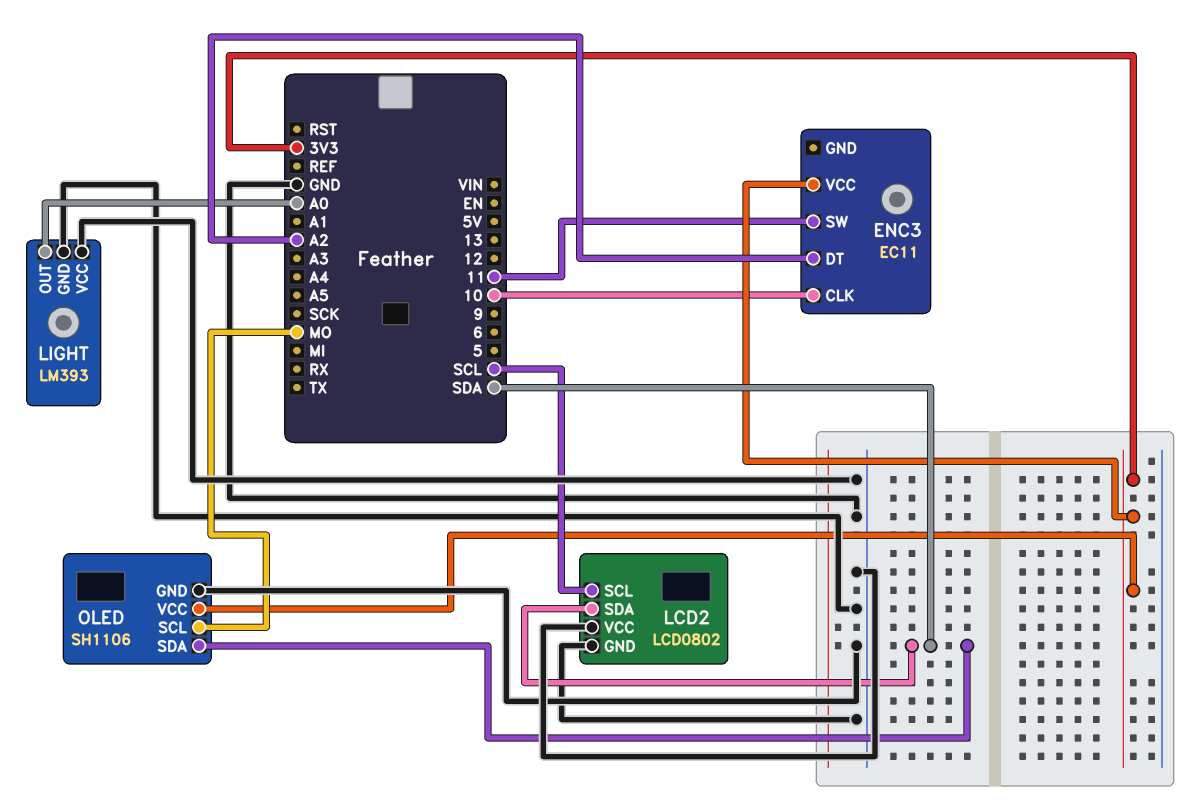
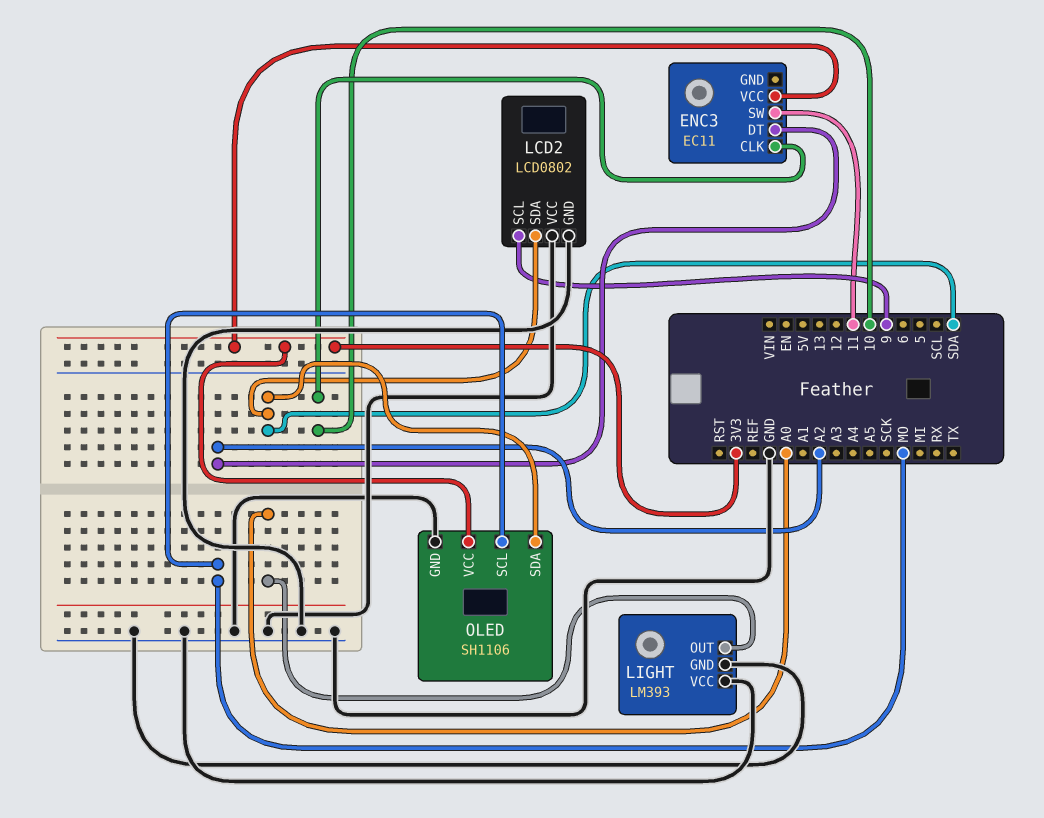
LCD2 pin SCL: SCL -> 9

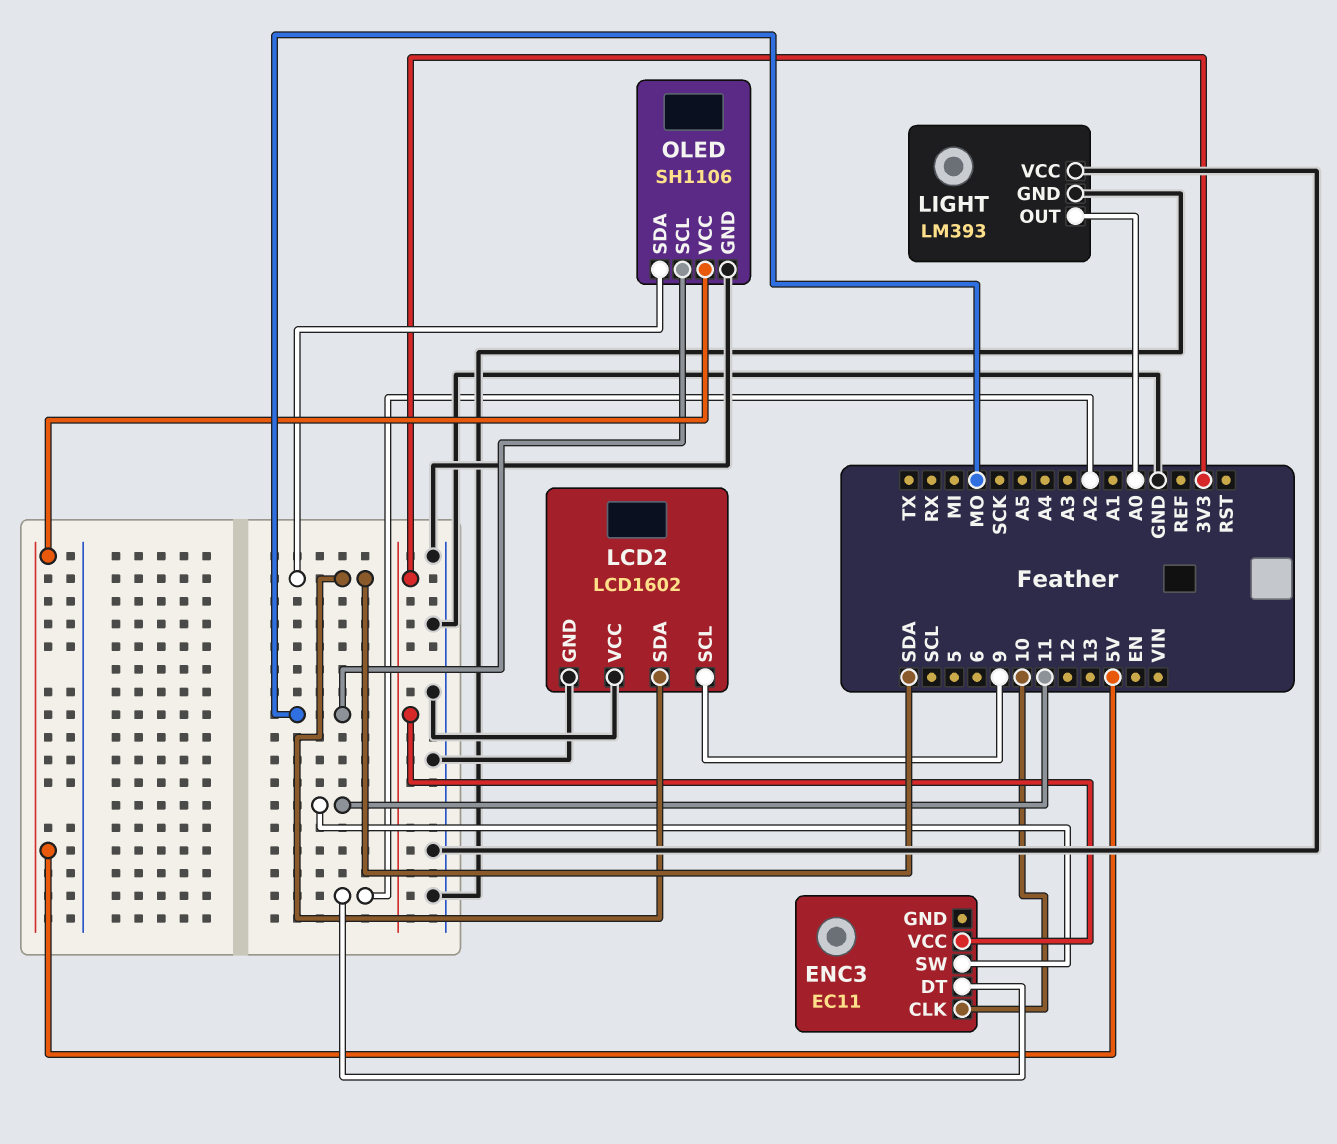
LCD2: LCD0802 -> LCD1602
OLED pin VCC: 3V3 -> 5V

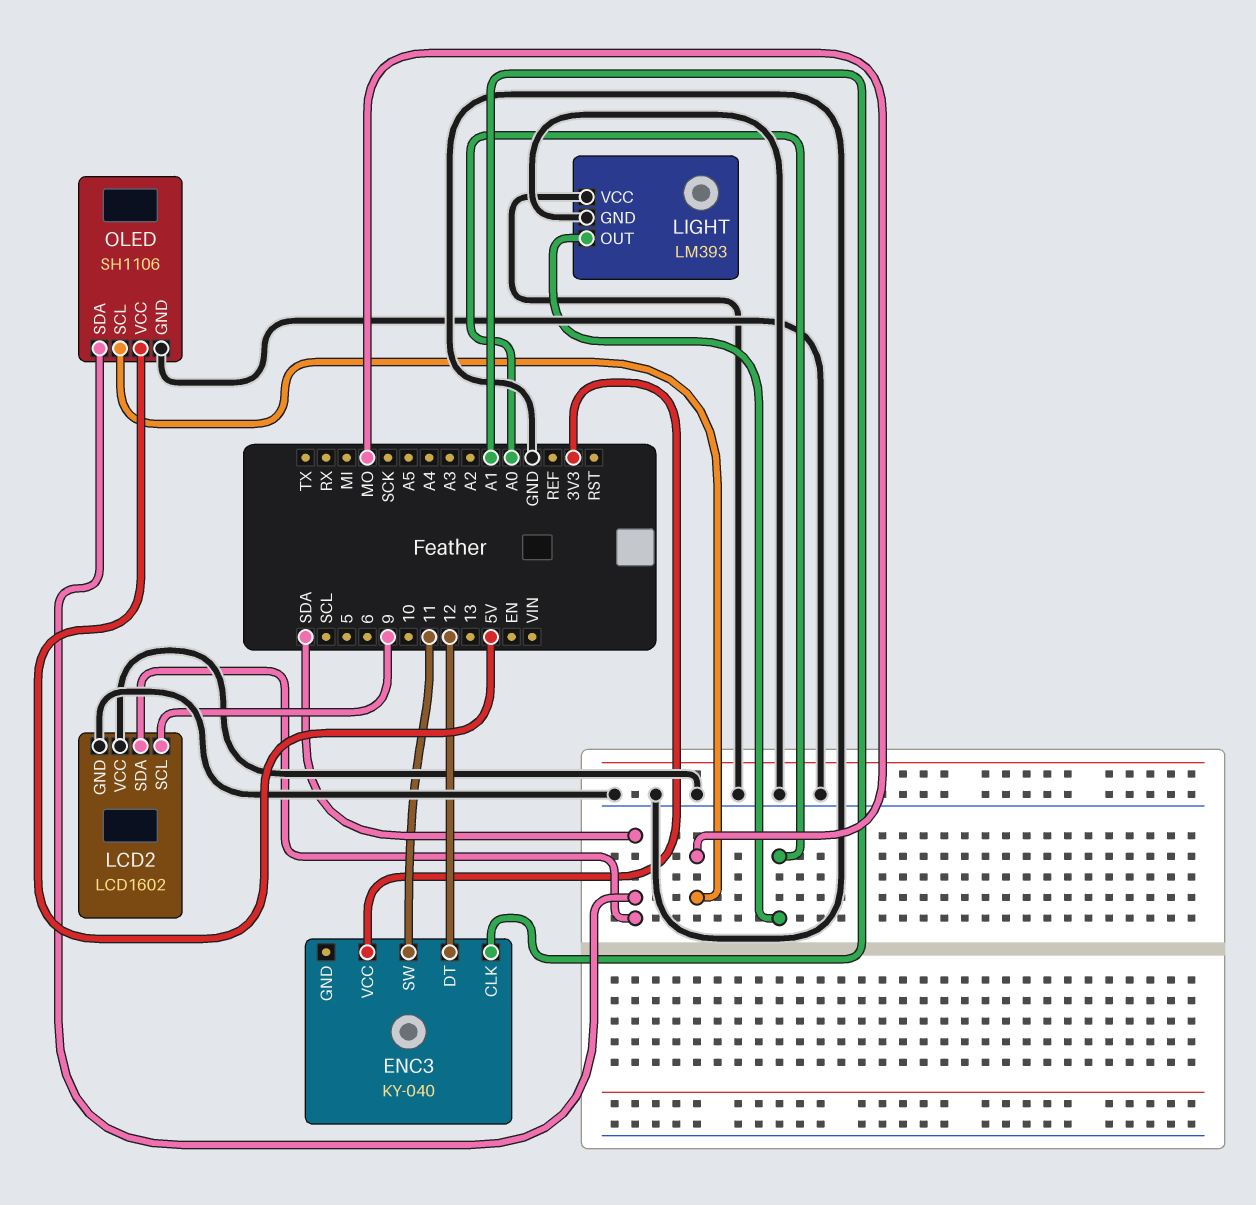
ENC3: EC11 -> KY-040
ENC3 pin CLK: 10 -> A1
ENC3 pin DT: A2 -> 12

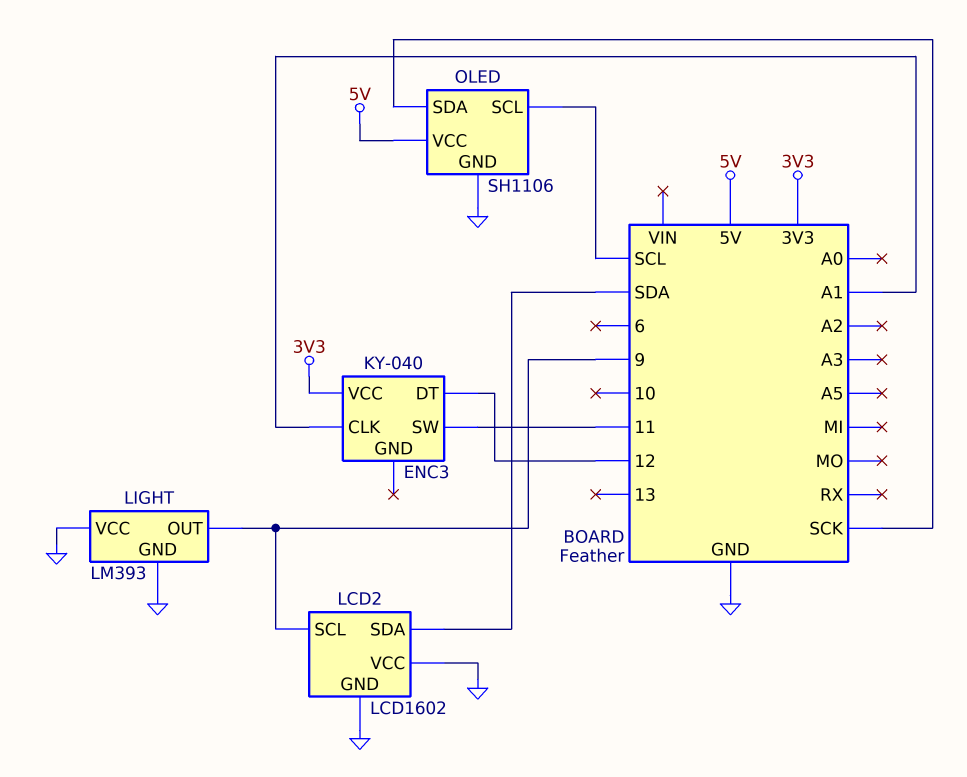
LIGHT pin OUT: A0 -> 9
OLED pin SCL: MO -> SCL
OLED pin SDA: SDA -> SCK

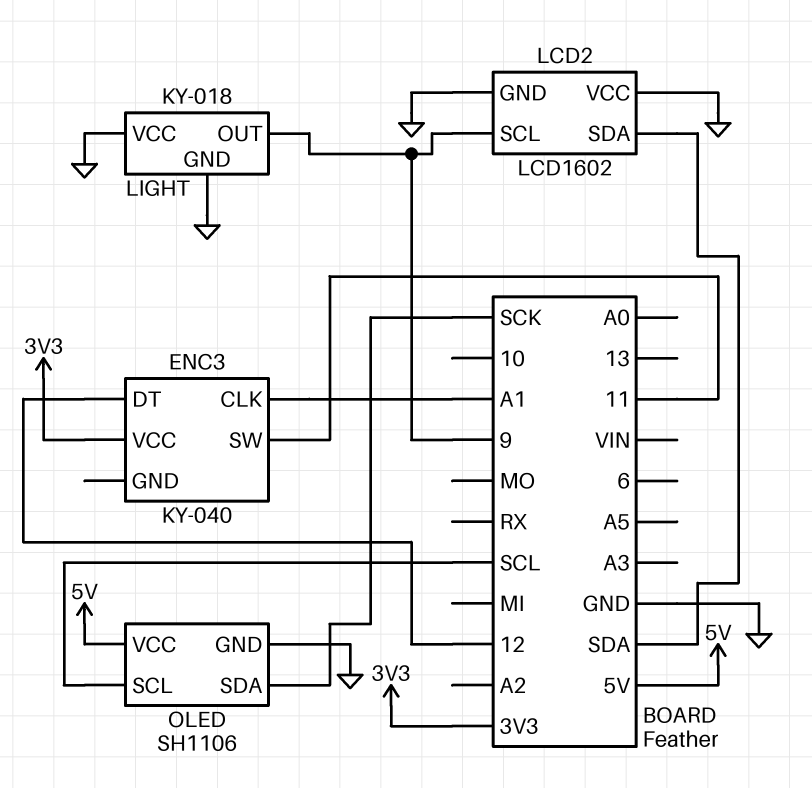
LIGHT: LM393 -> KY-018

